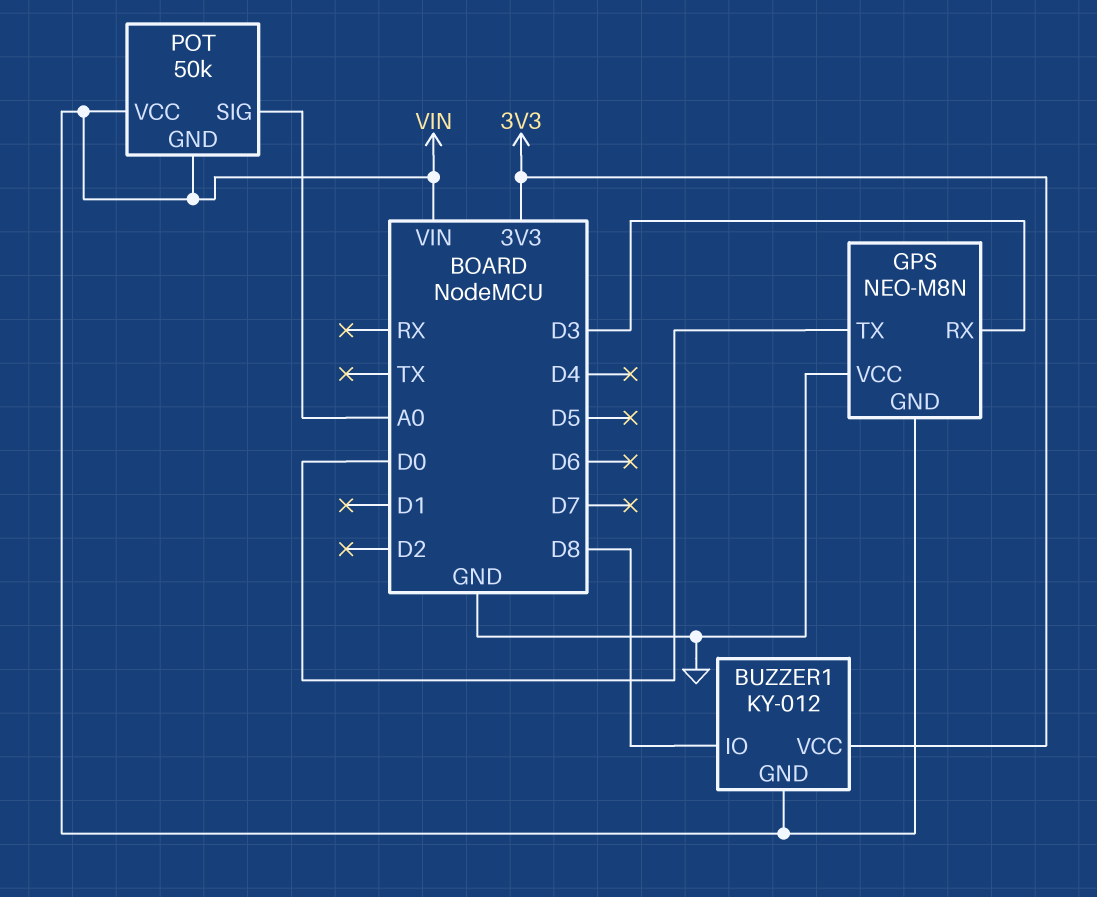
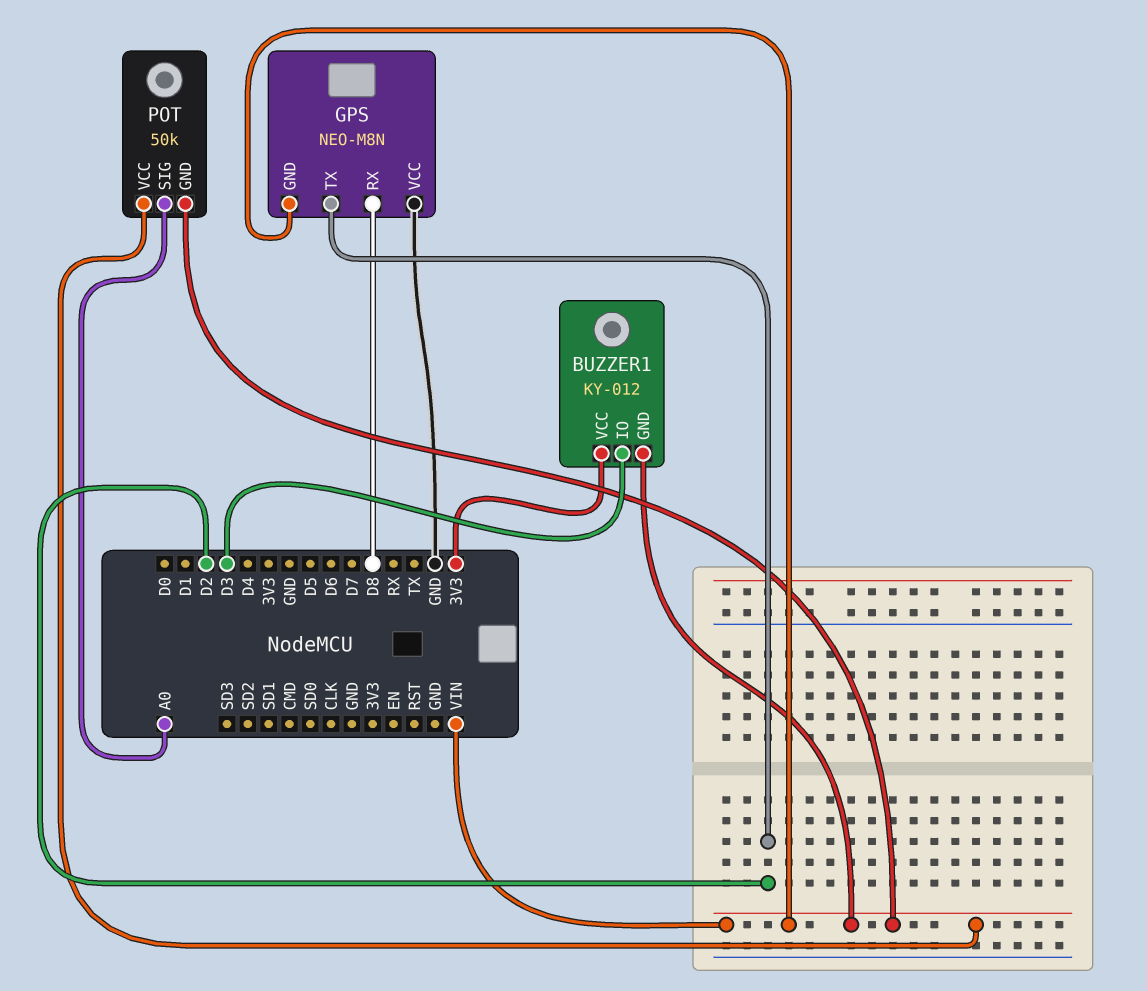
BUZZER1 pin IO: D8 -> D3
GPS pin RX: D3 -> D8
GPS pin TX: D0 -> D2

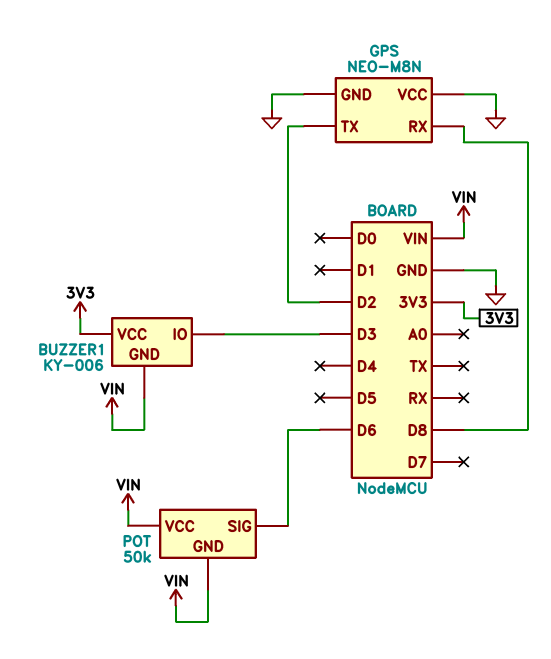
BUZZER1: KY-012 -> KY-006
GPS pin GND: VIN -> GND
POT pin SIG: A0 -> D6

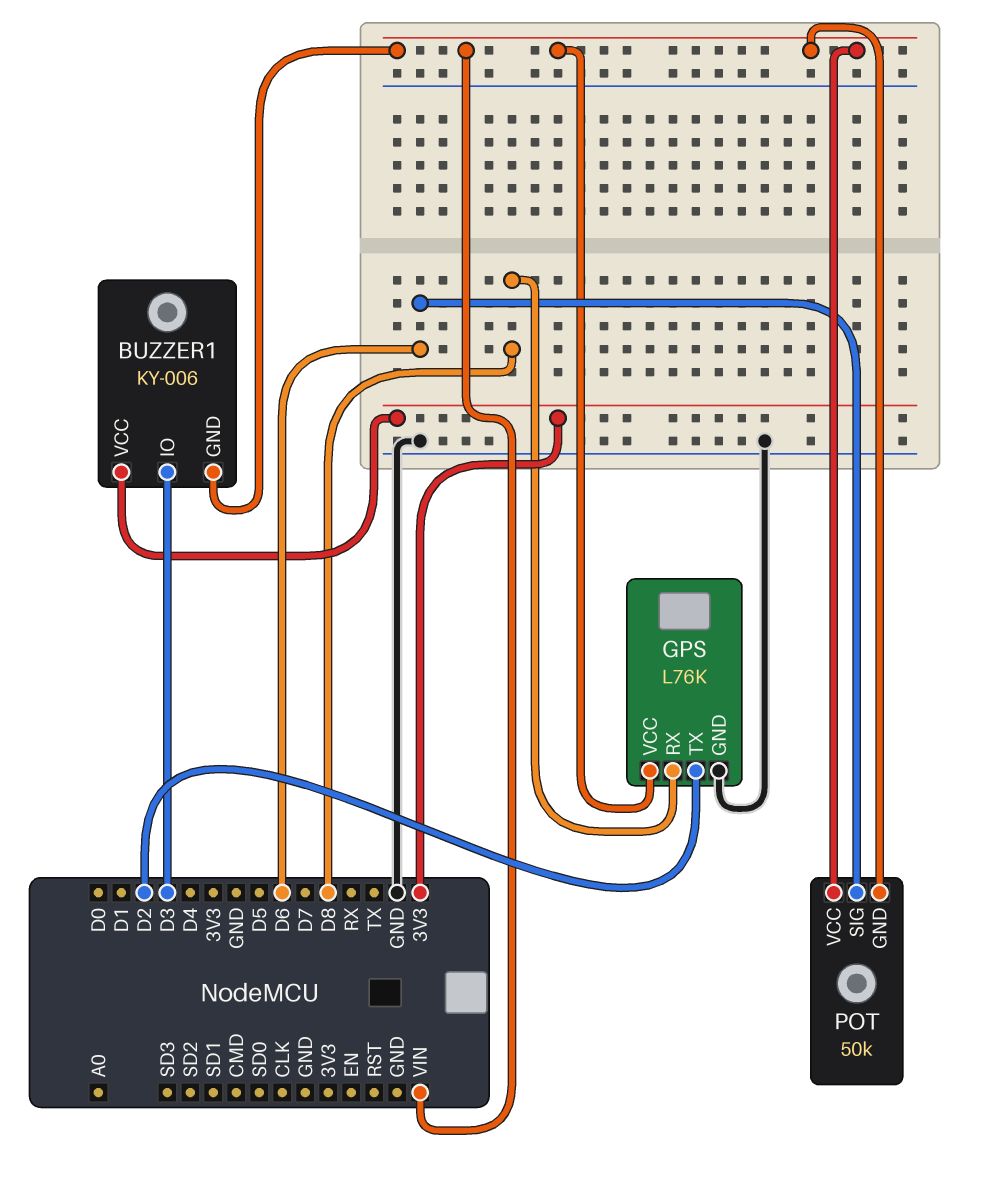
GPS: NEO-M8N -> L76K
GPS pin VCC: GND -> VIN

